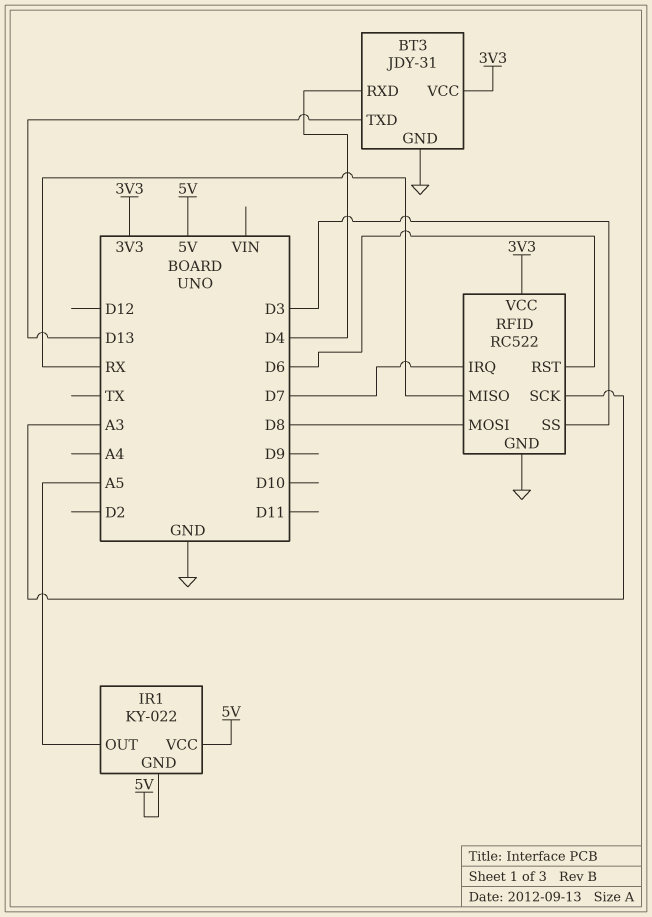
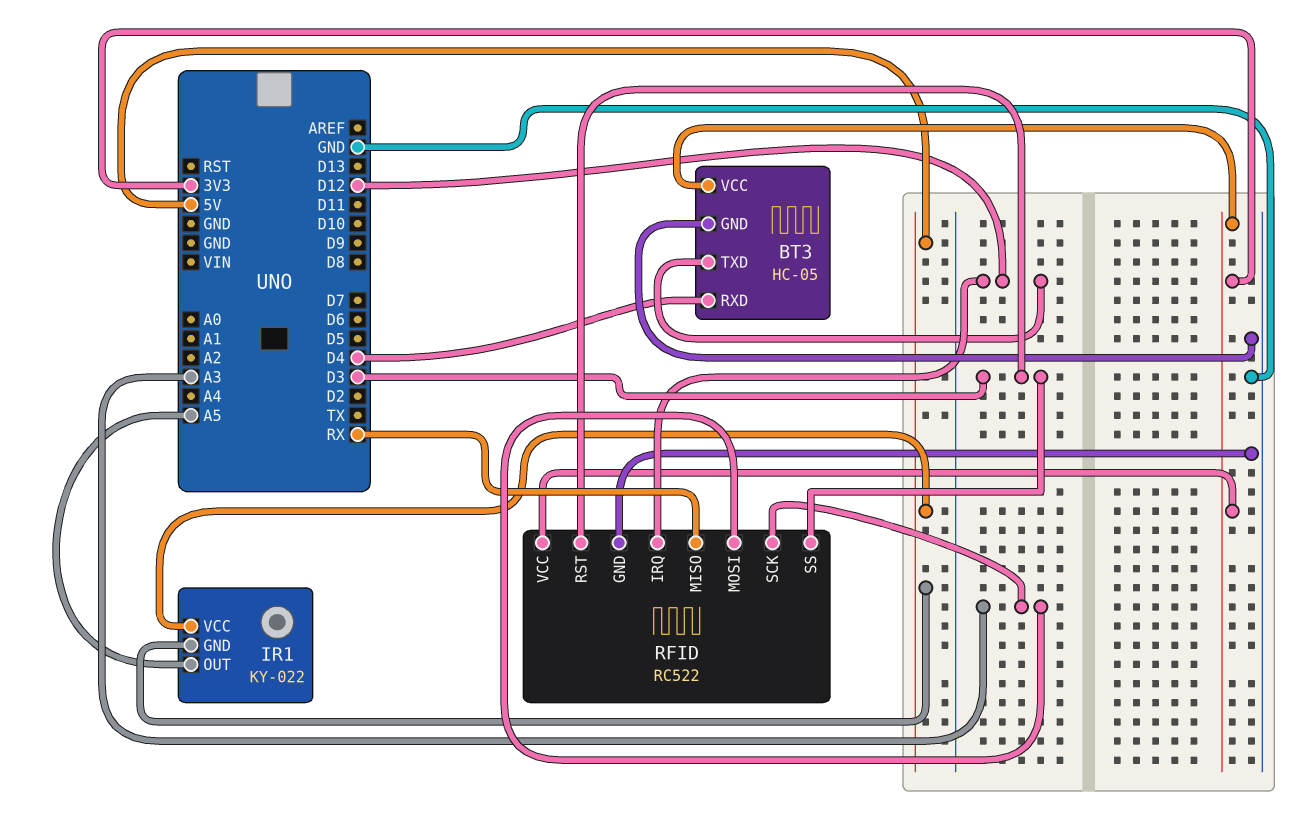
BT3: JDY-31 -> HC-05
BT3 pin TXD: D13 -> D12
RFID pin IRQ: D7 -> D12
RFID pin MOSI: D8 -> A3
RFID pin RST: D6 -> D3

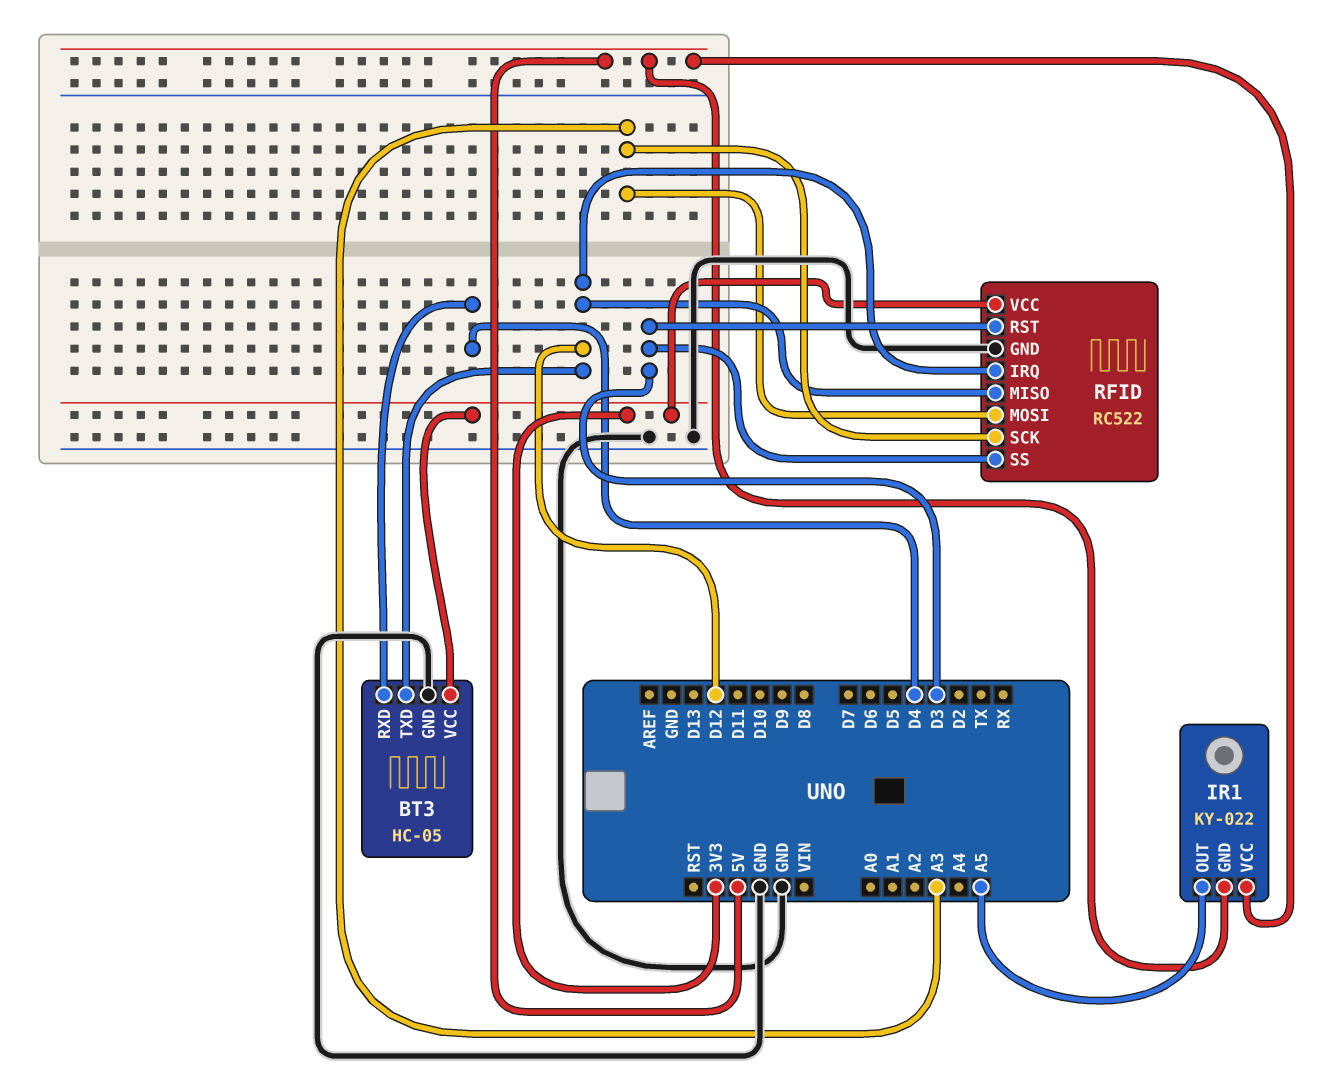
RFID pin MISO: RX -> D12

